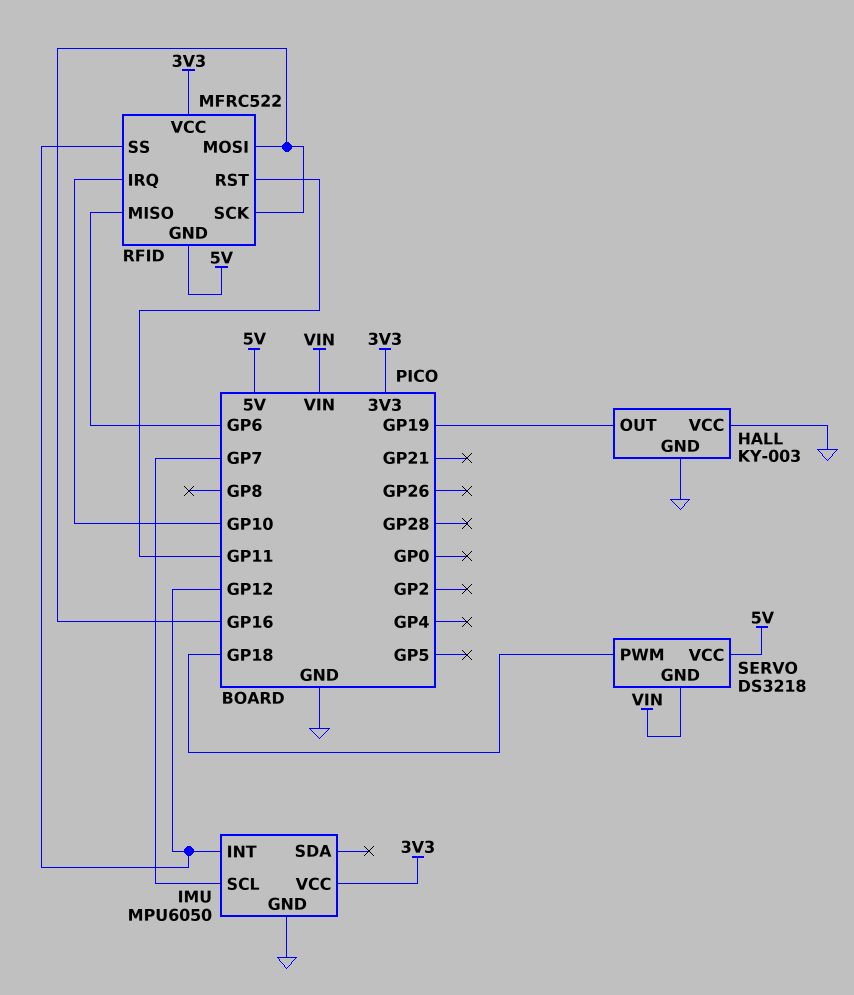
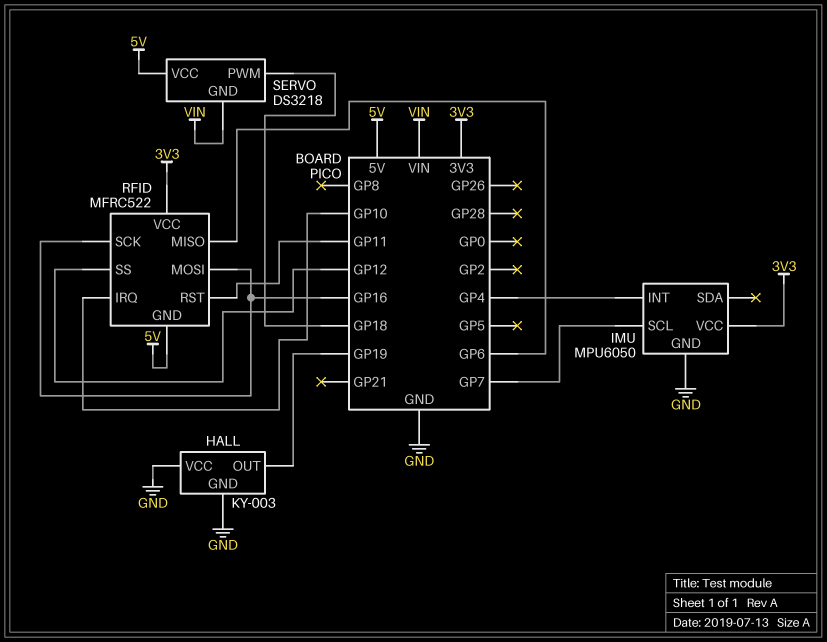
IMU pin INT: GP12 -> GP4

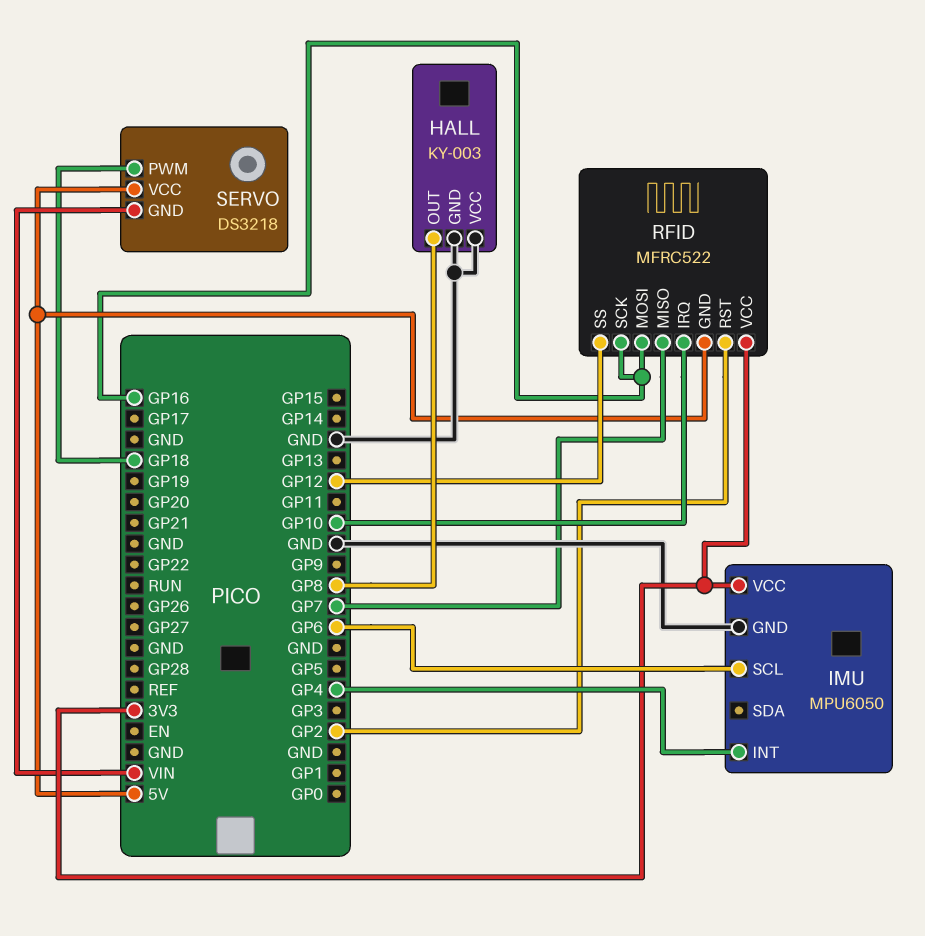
HALL pin OUT: GP19 -> GP8
IMU pin SCL: GP7 -> GP6
RFID pin MISO: GP6 -> GP7
RFID pin RST: GP11 -> GP2

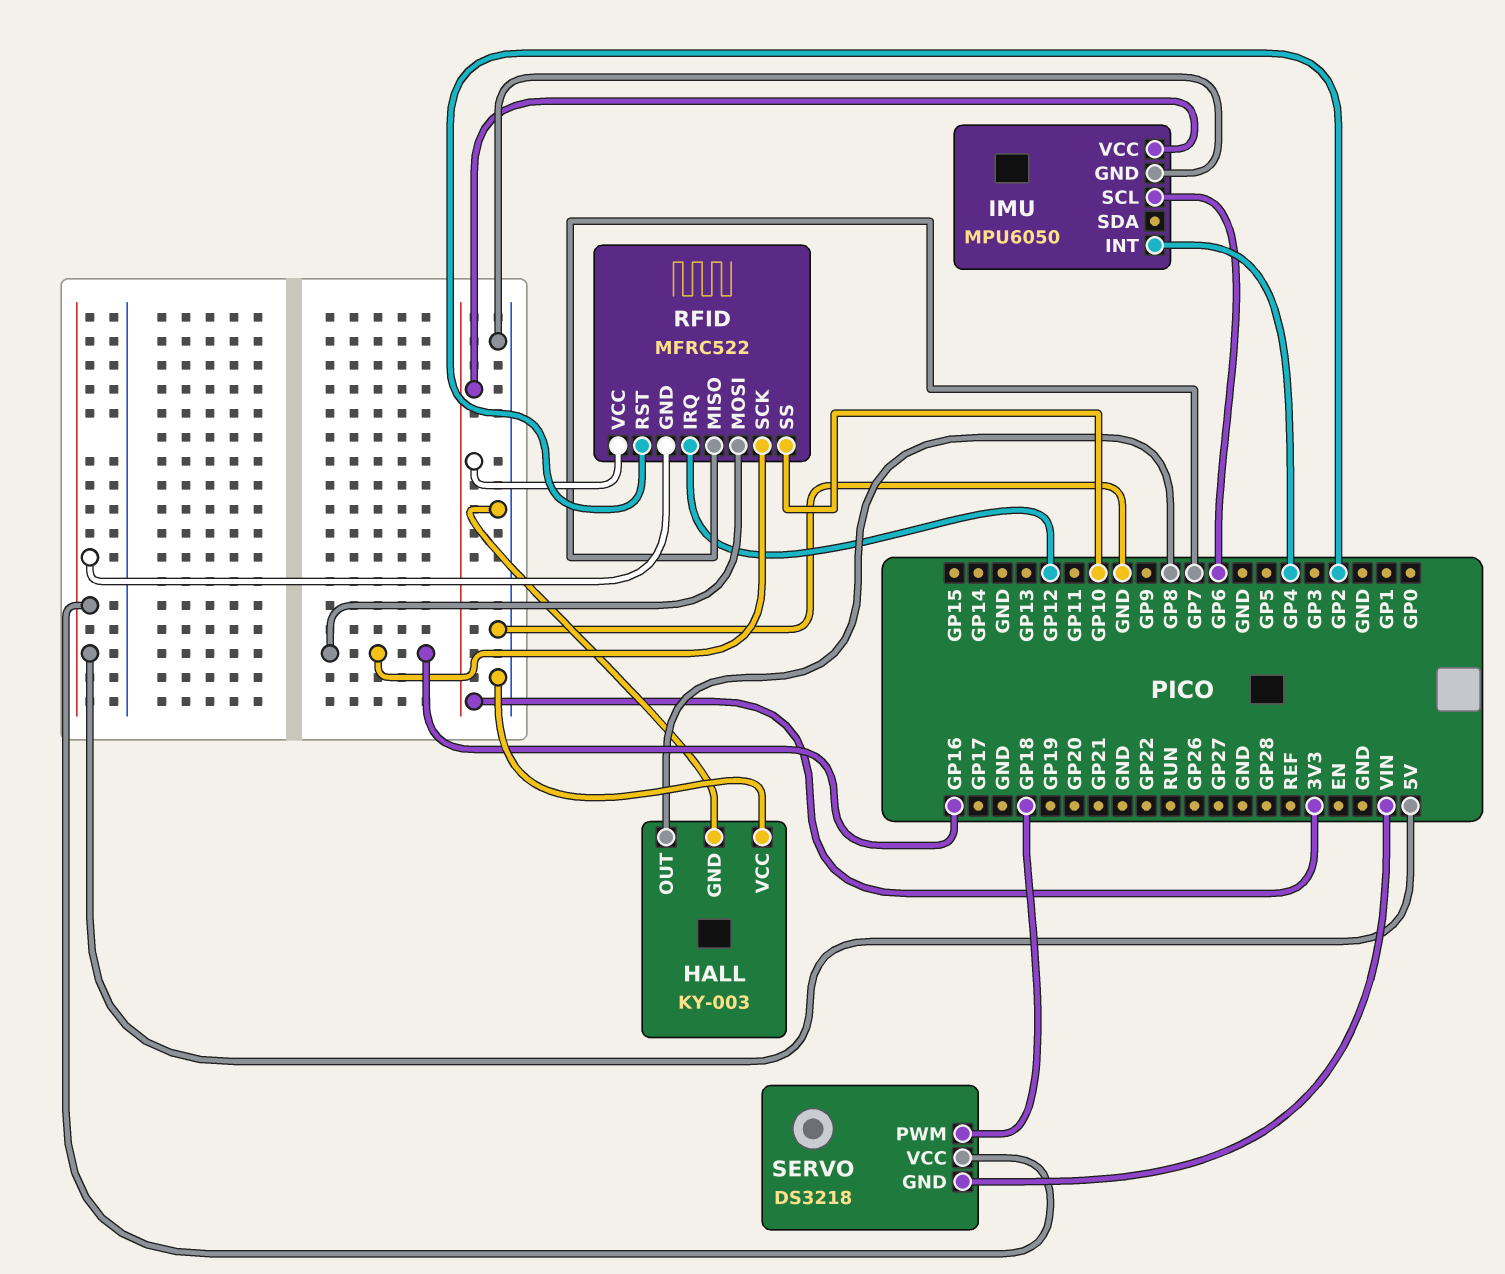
RFID pin IRQ: GP10 -> GP12
RFID pin SS: GP12 -> GP10

